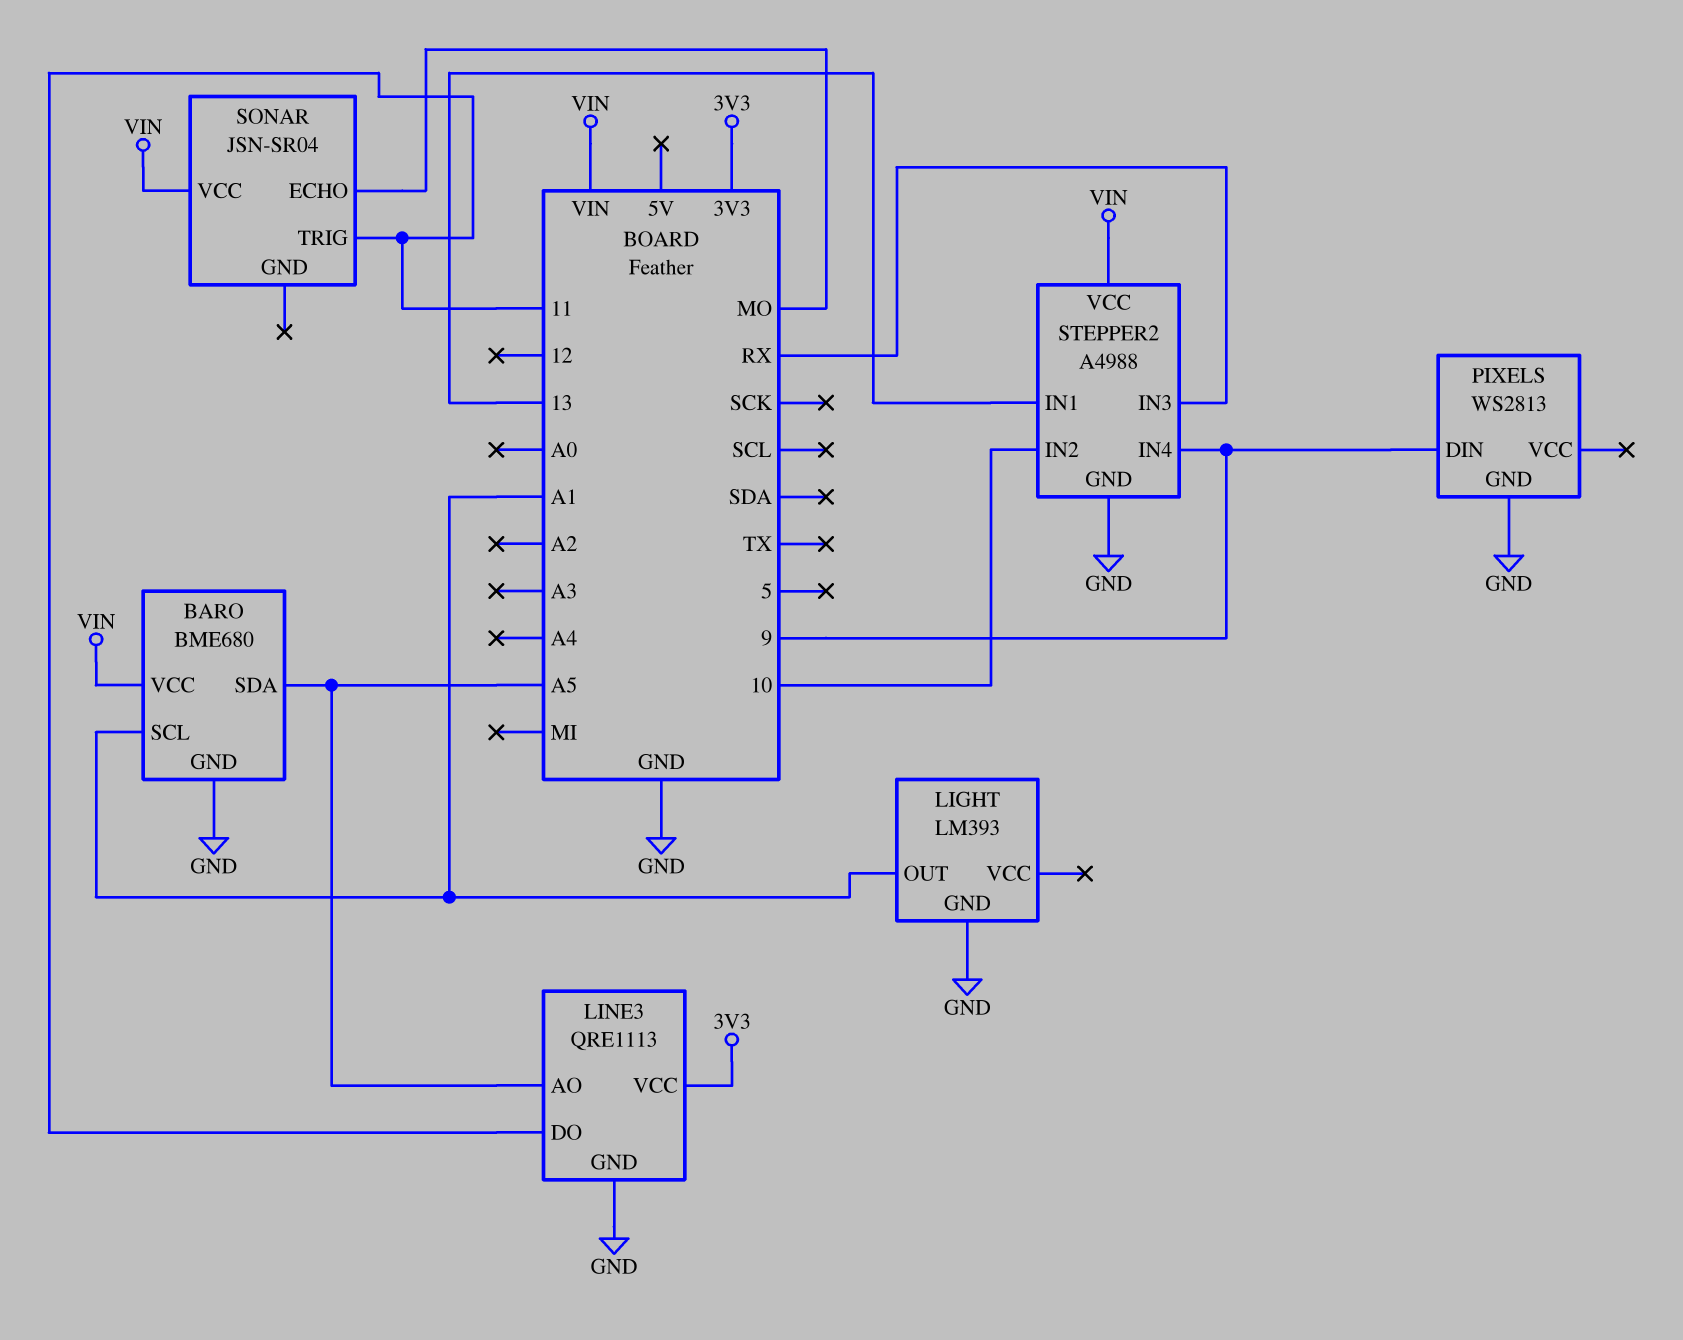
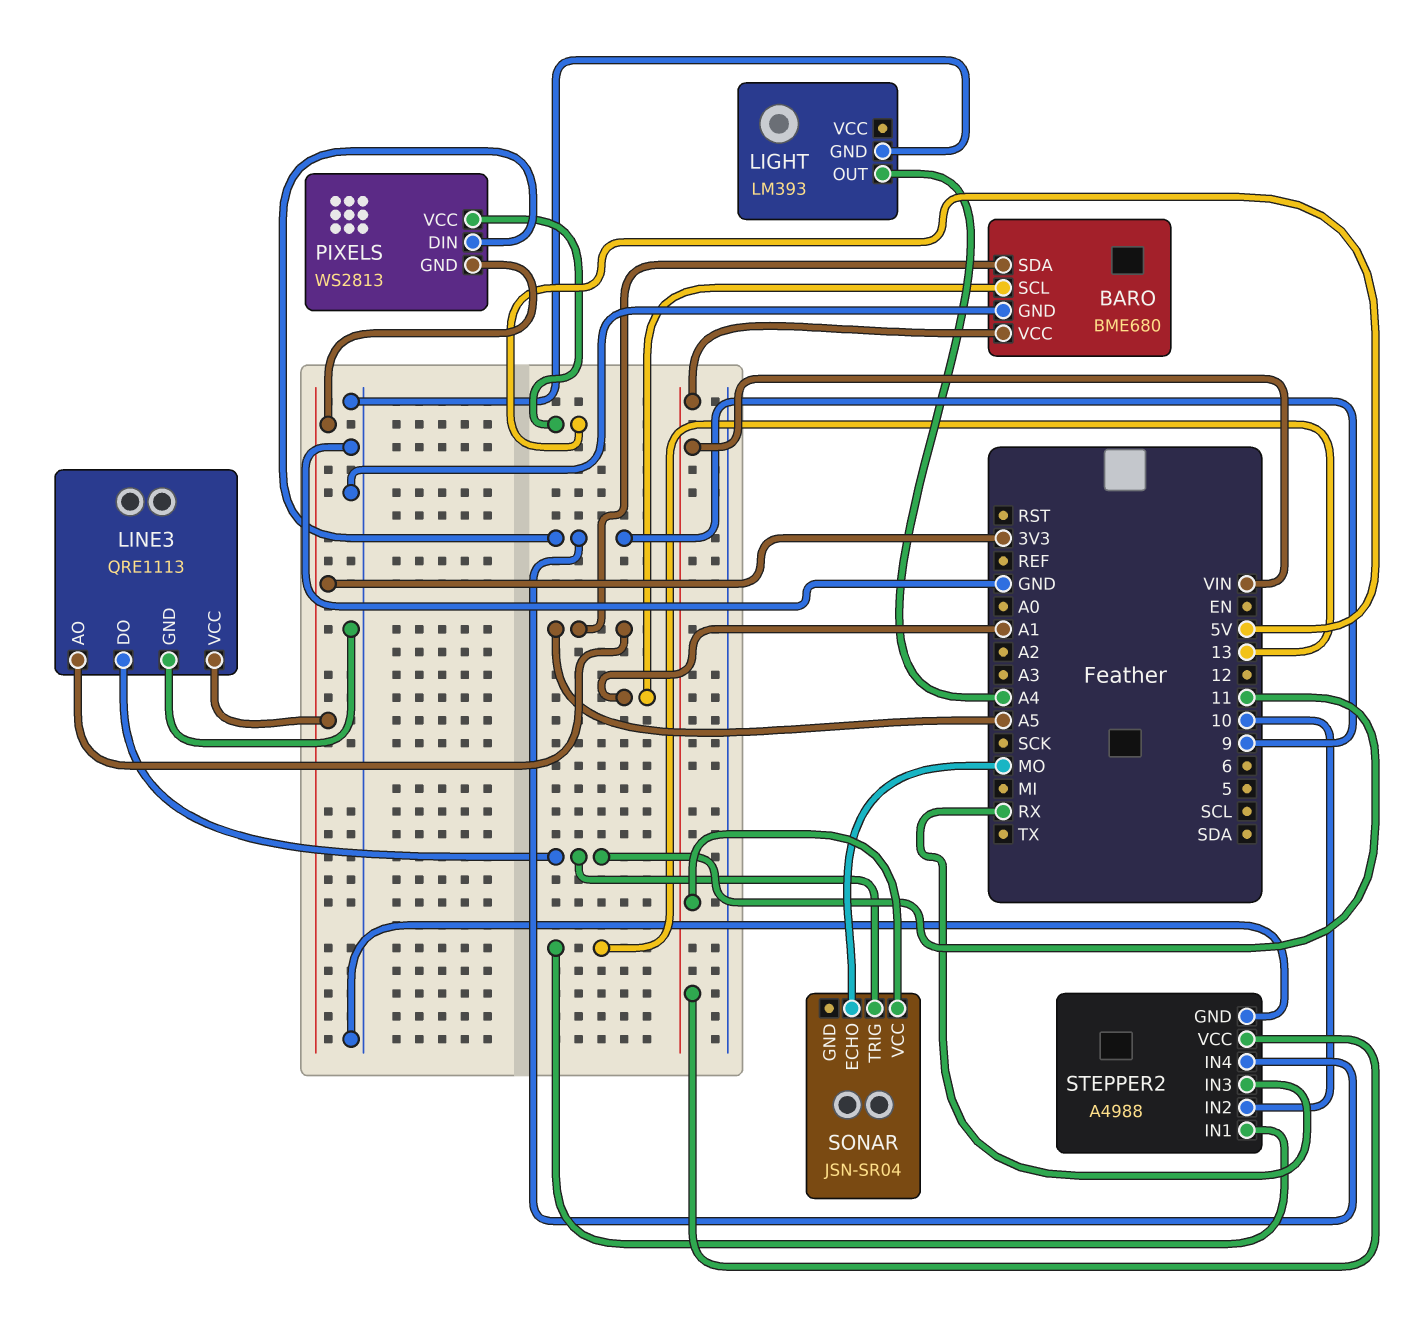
LIGHT pin OUT: A1 -> A4
PIXELS pin GND: GND -> 3V3
PIXELS pin VCC: none -> 5V

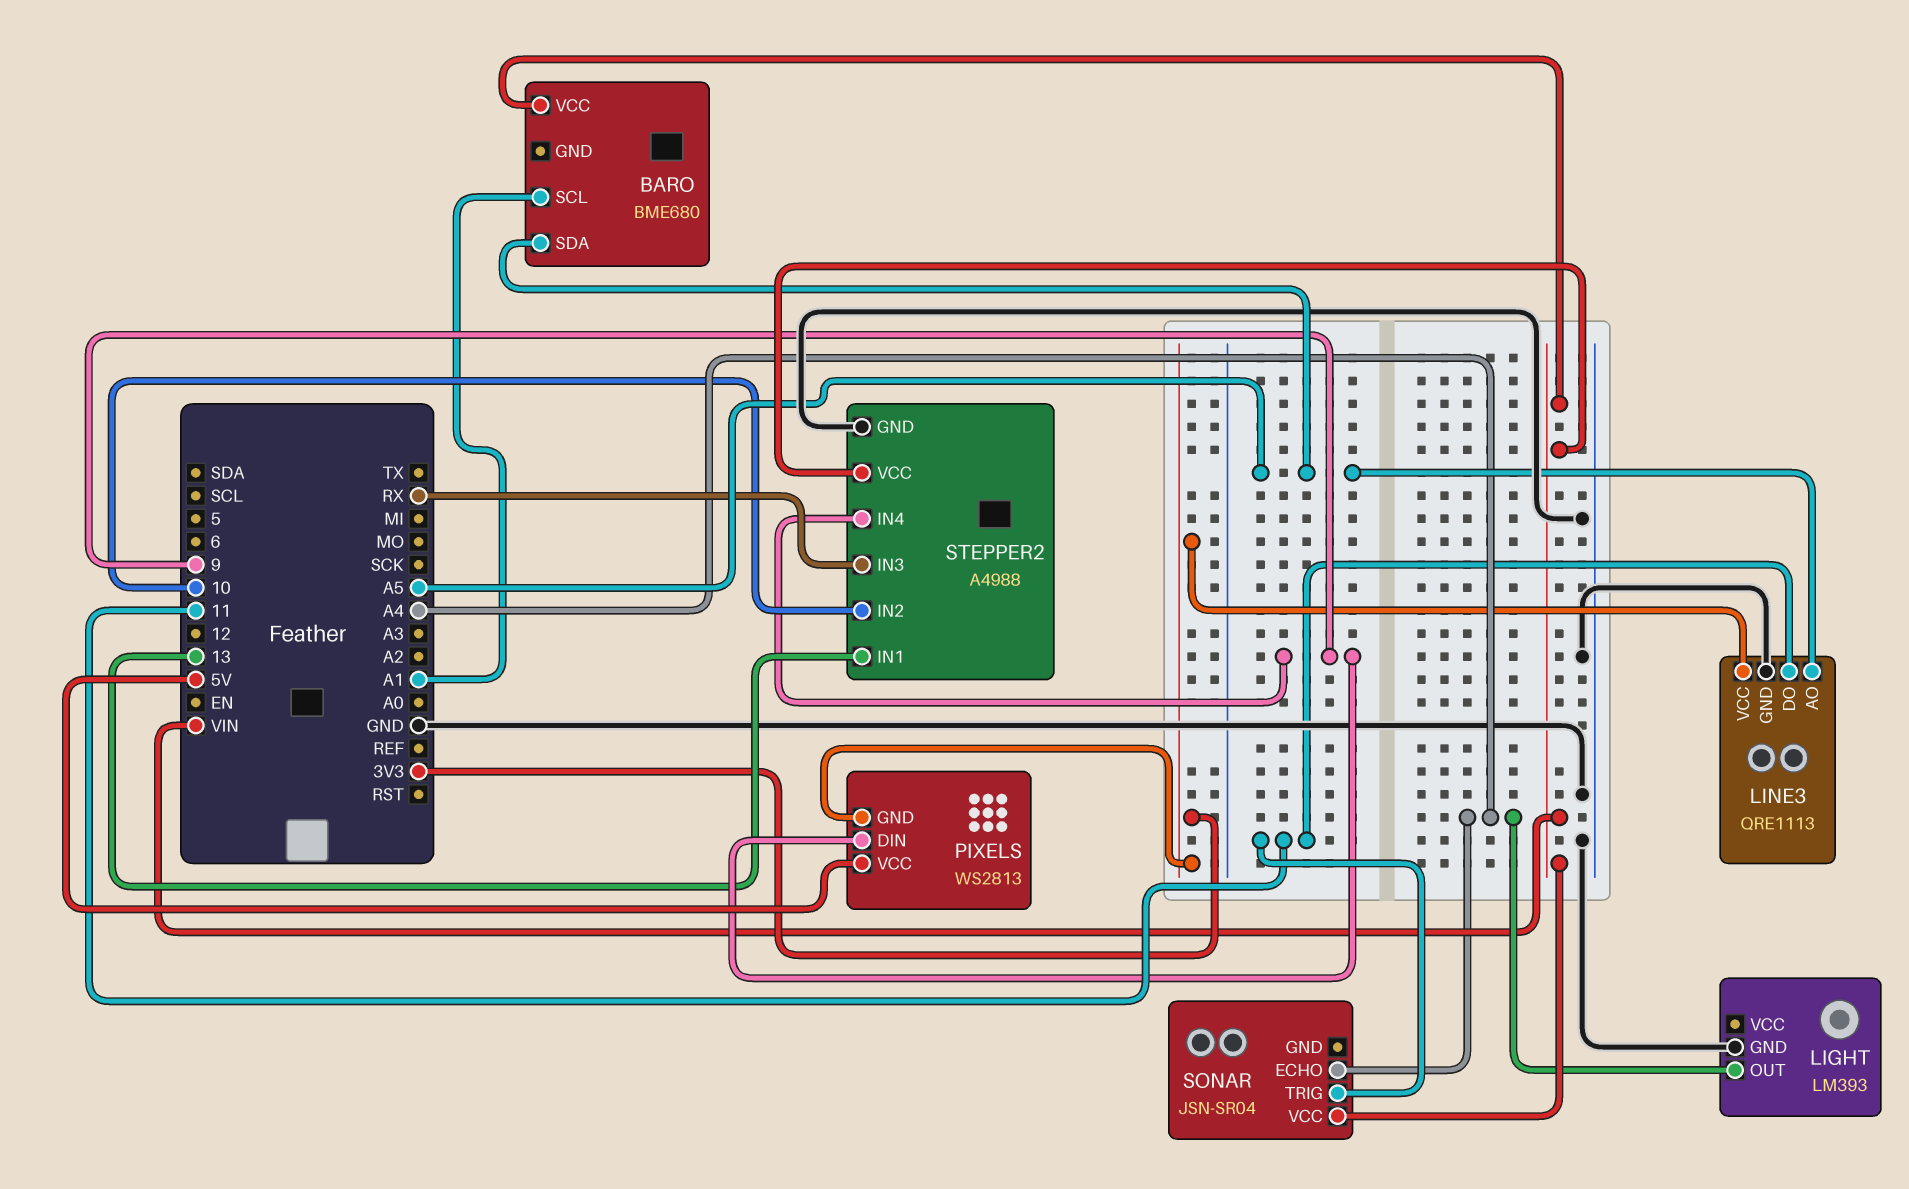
BARO pin GND: GND -> none
SONAR pin ECHO: MO -> A4

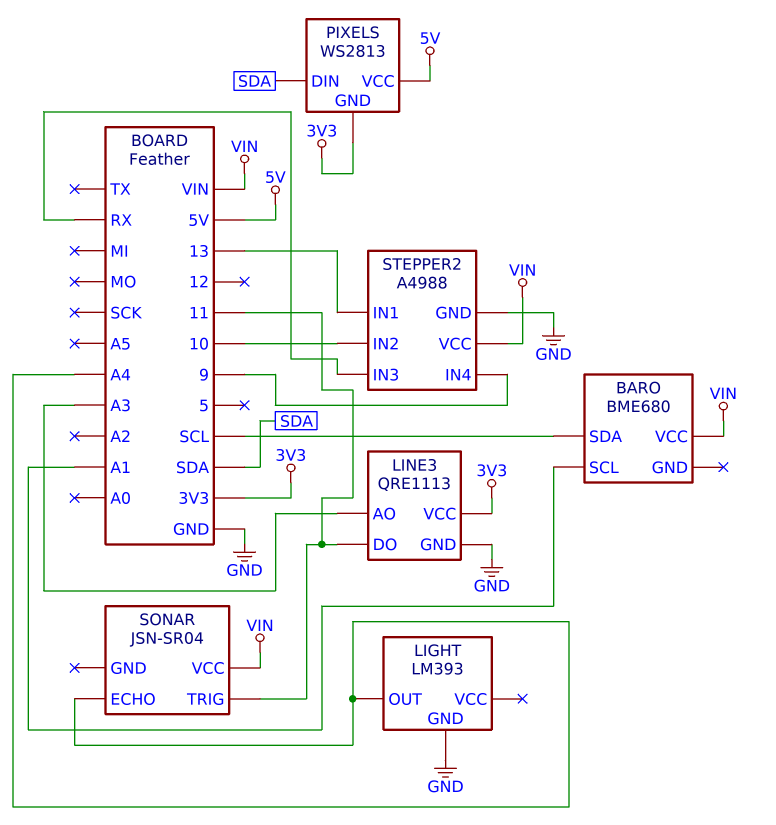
BARO pin SDA: A5 -> SCL
LINE3 pin AO: A5 -> A3
PIXELS pin DIN: 9 -> SDA

